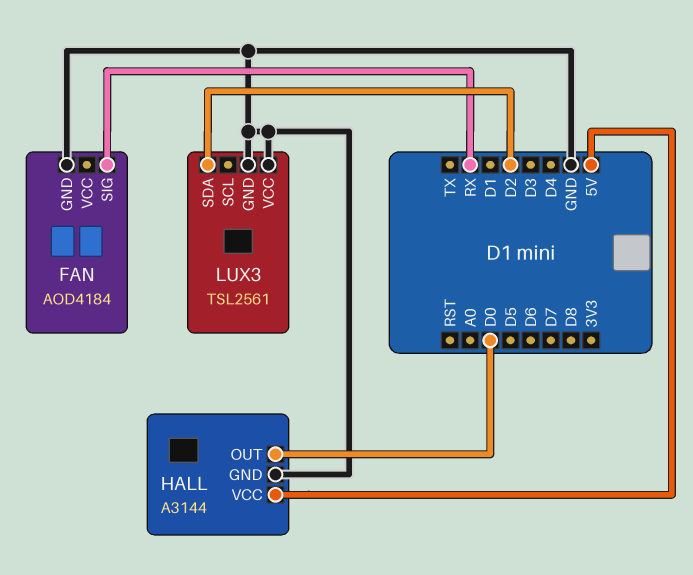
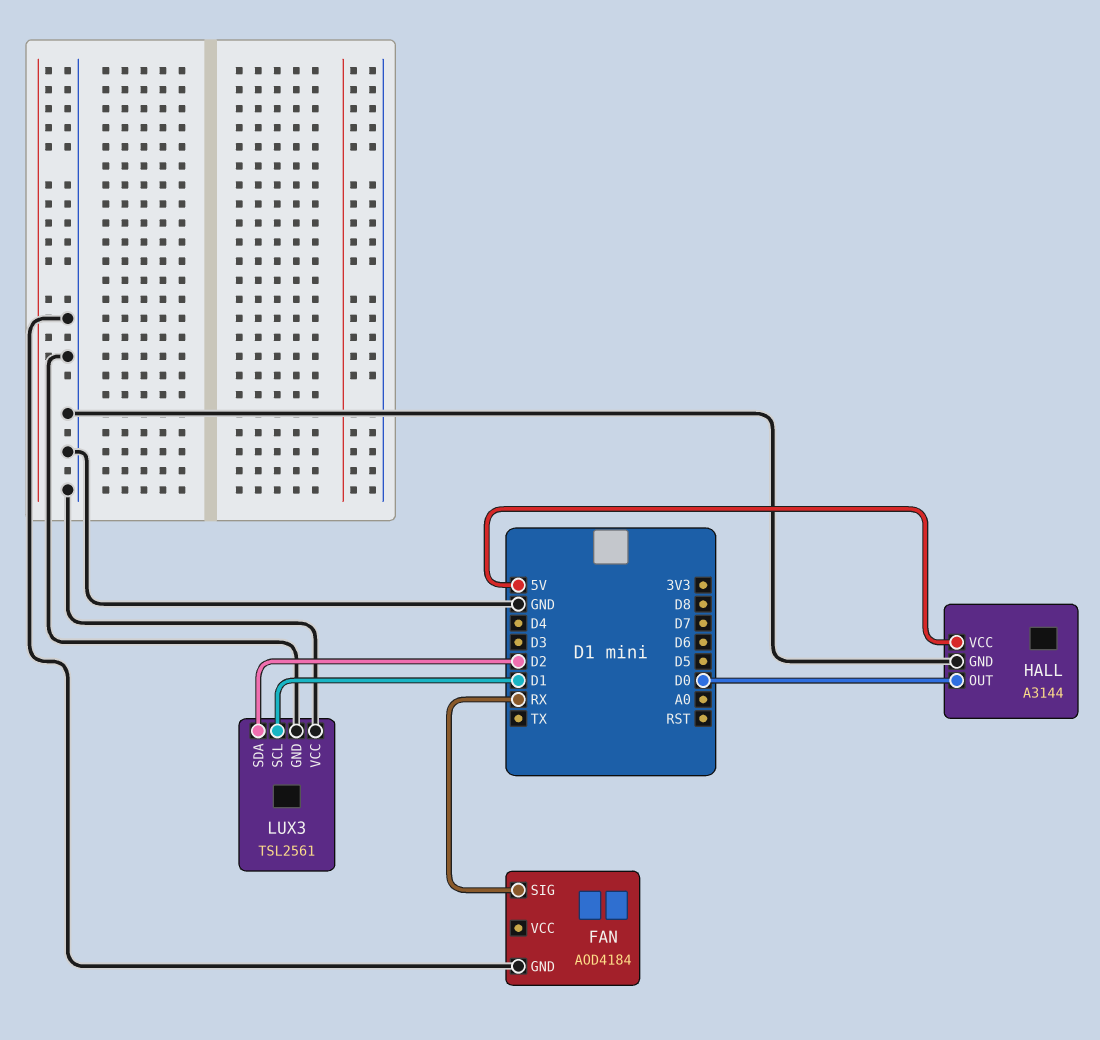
LUX3 pin SCL: none -> D1

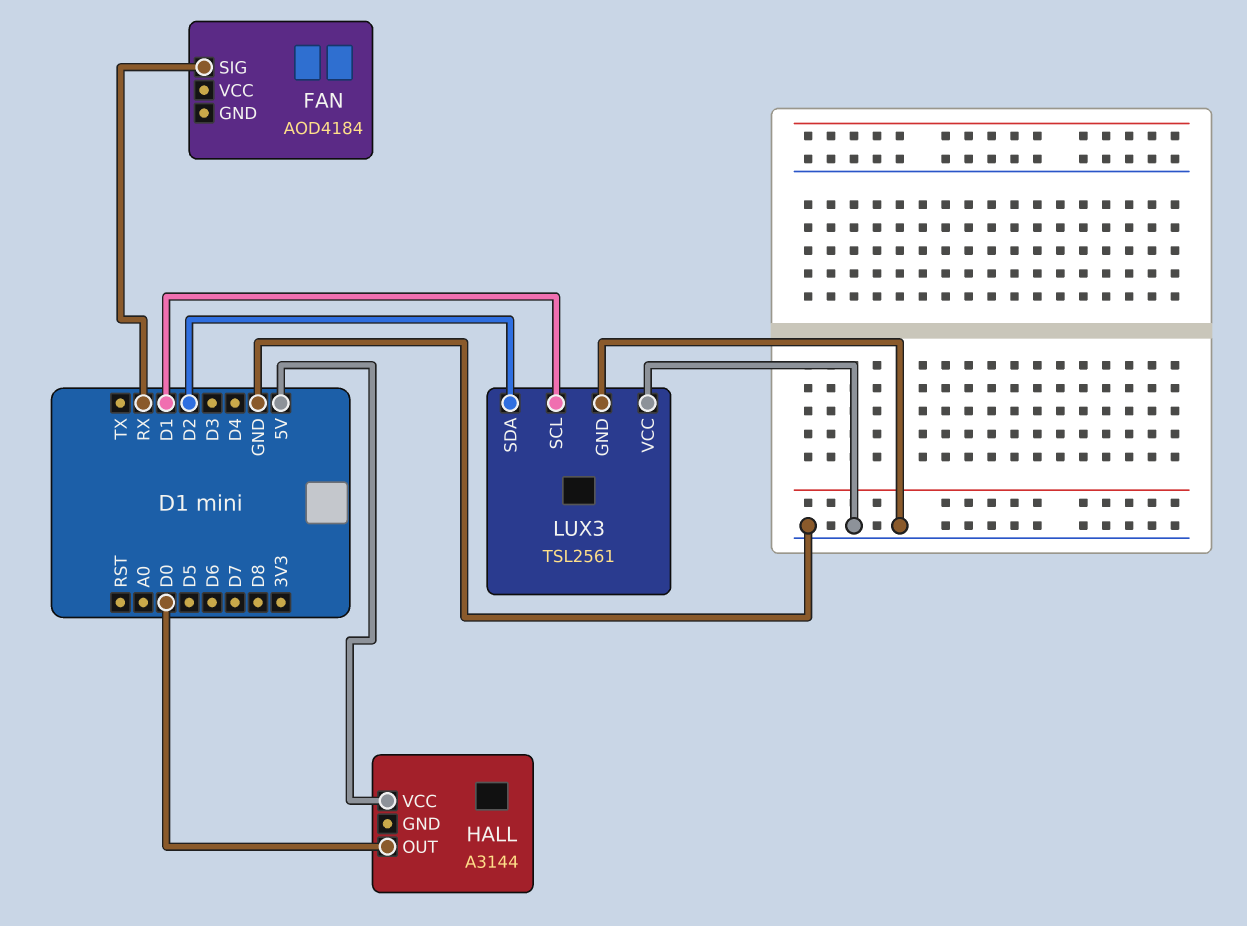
FAN pin GND: GND -> none
HALL pin GND: GND -> none

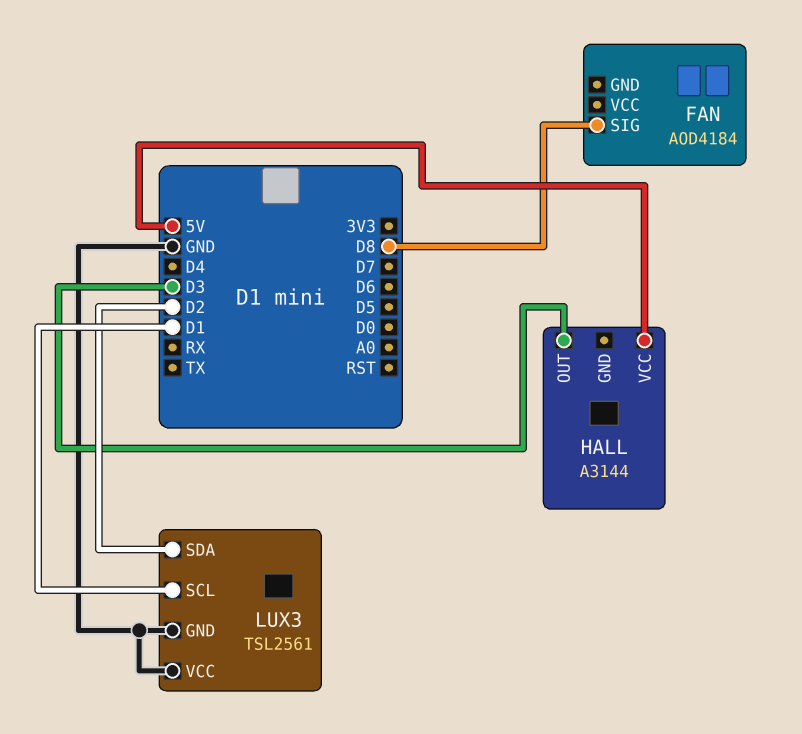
FAN pin SIG: RX -> D8
HALL pin OUT: D0 -> D3

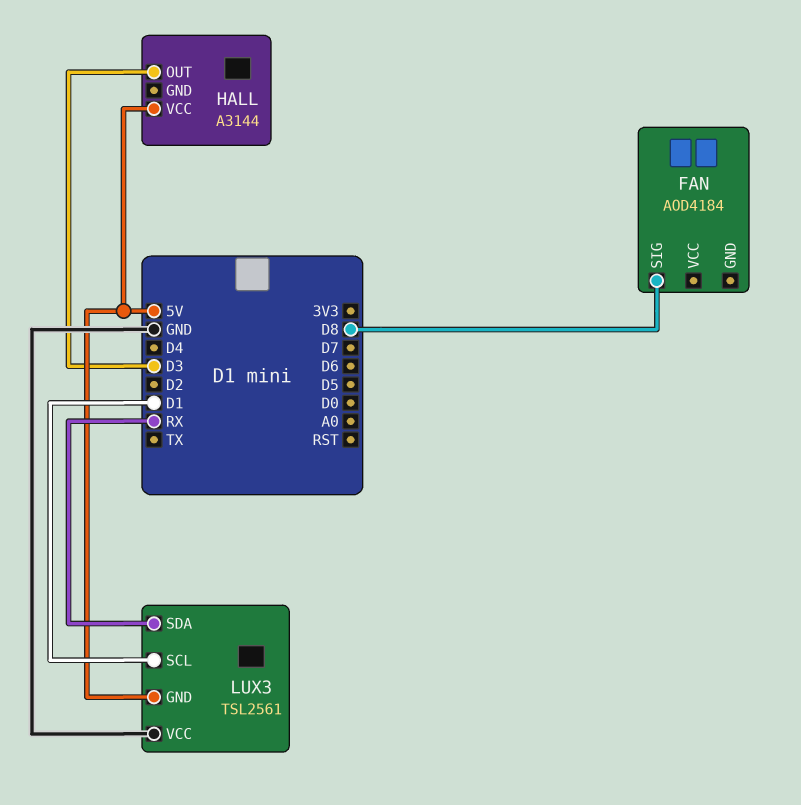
LUX3 pin GND: GND -> 5V
LUX3 pin SDA: D2 -> RX

